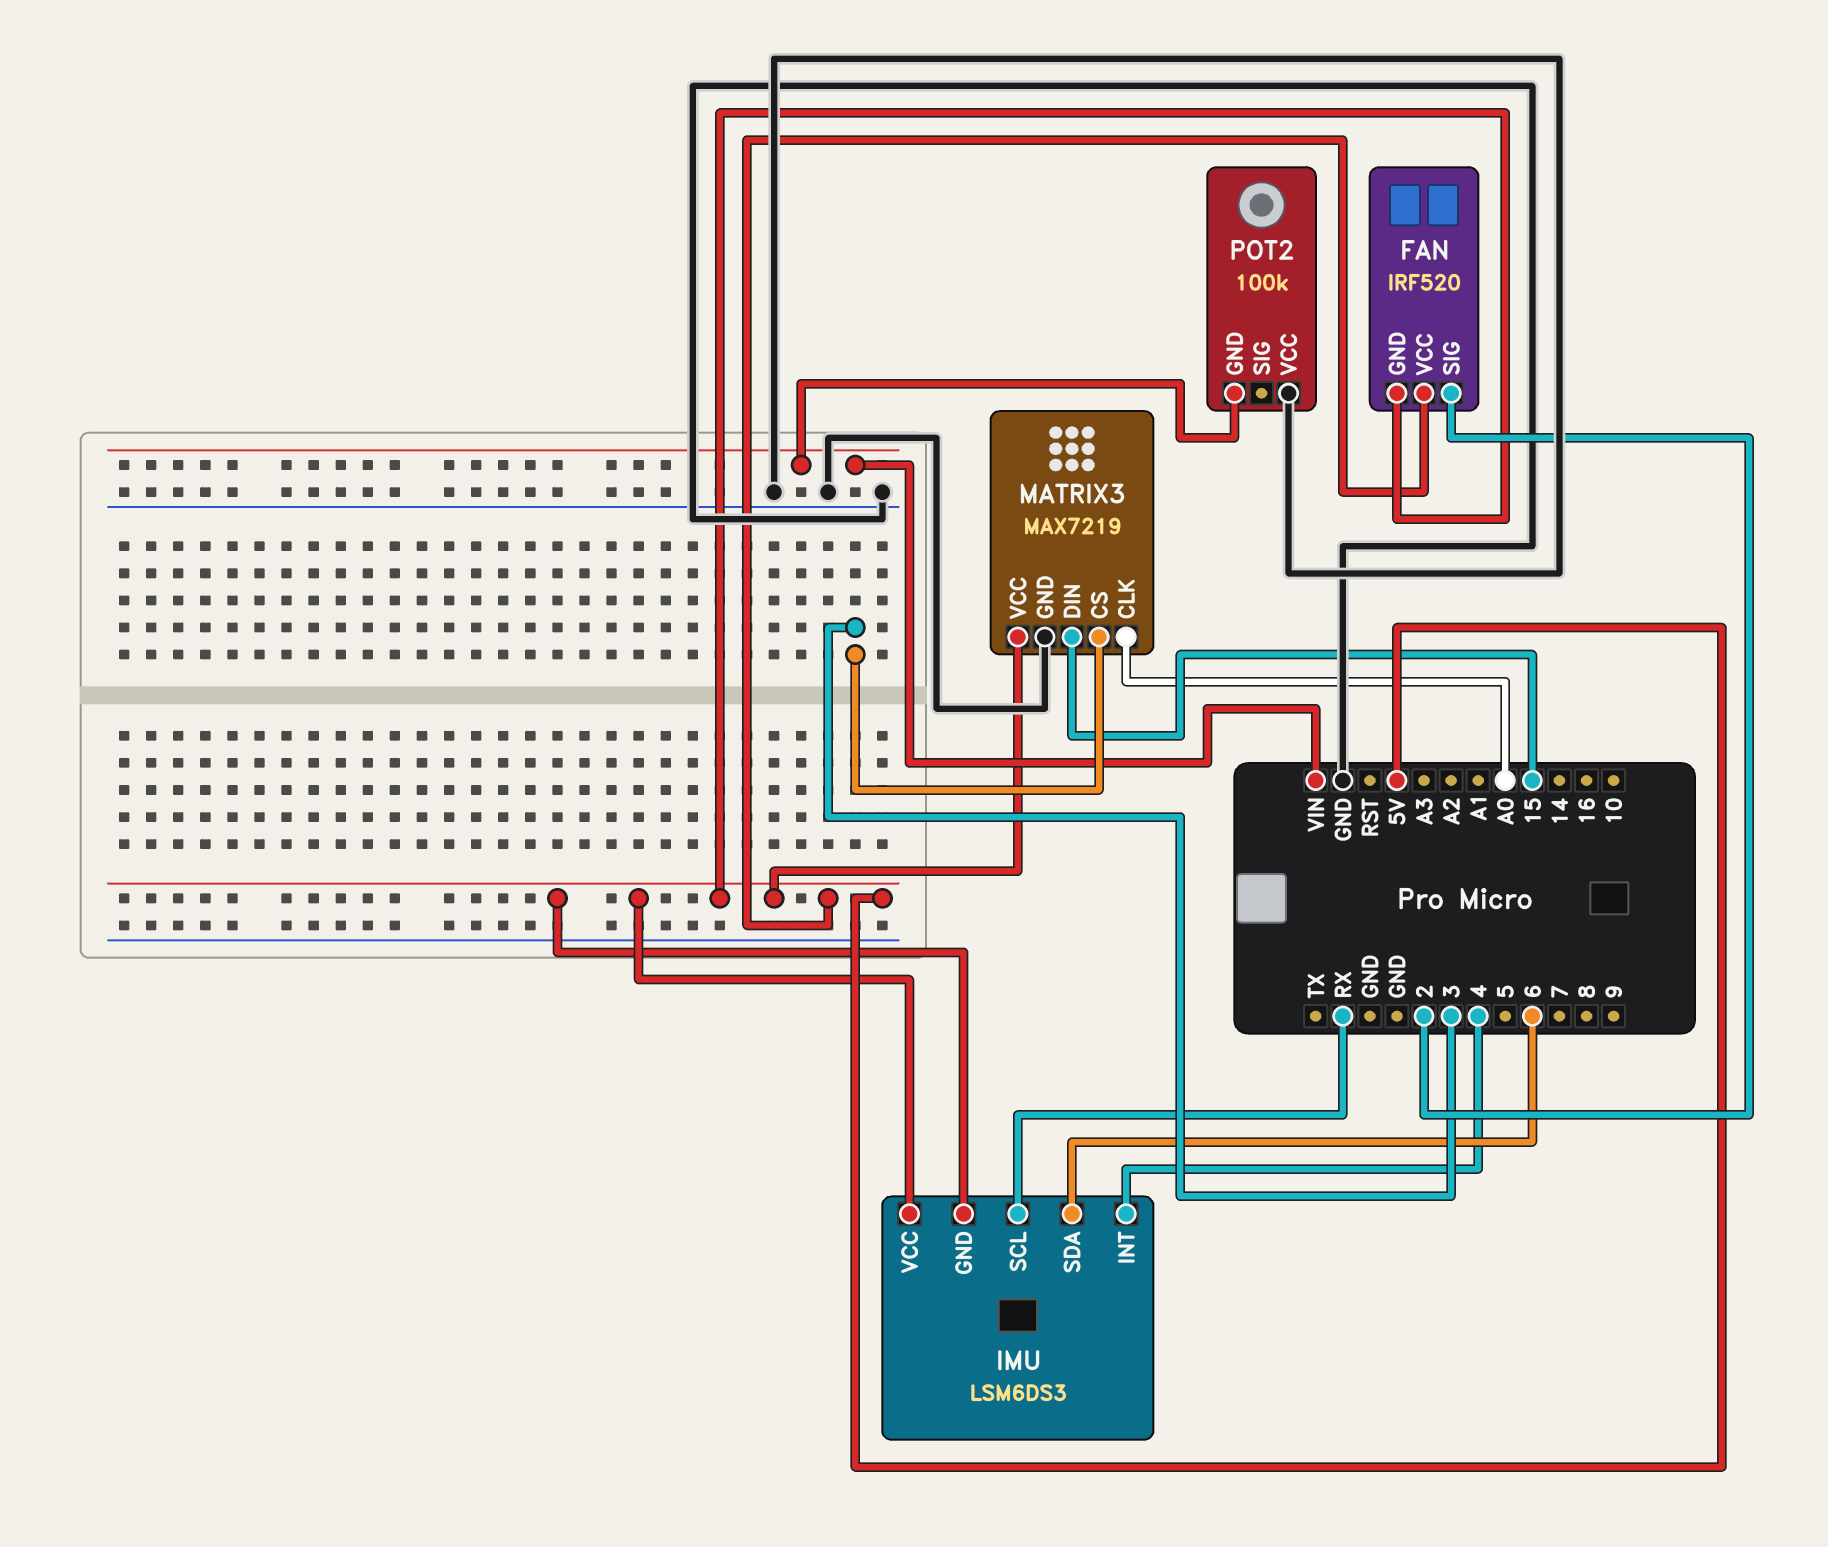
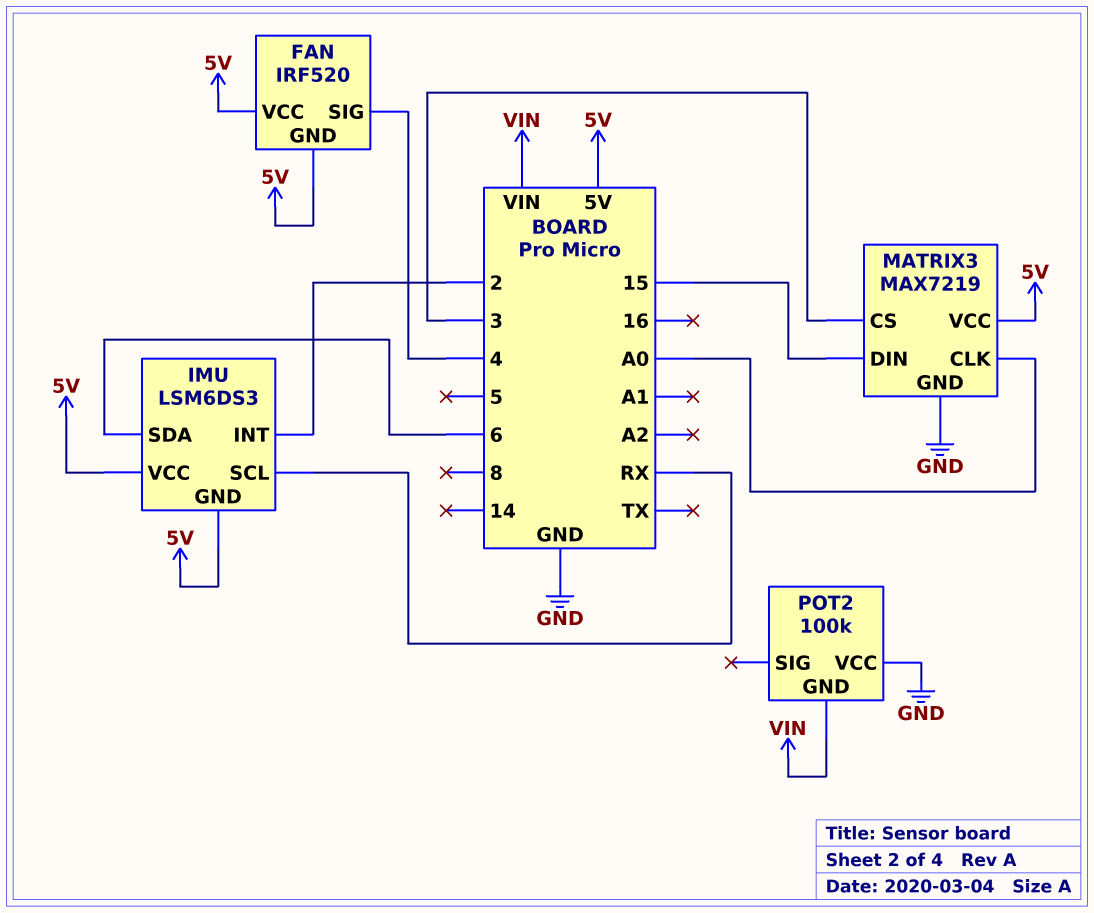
FAN pin SIG: 2 -> 4
IMU pin INT: 4 -> 2

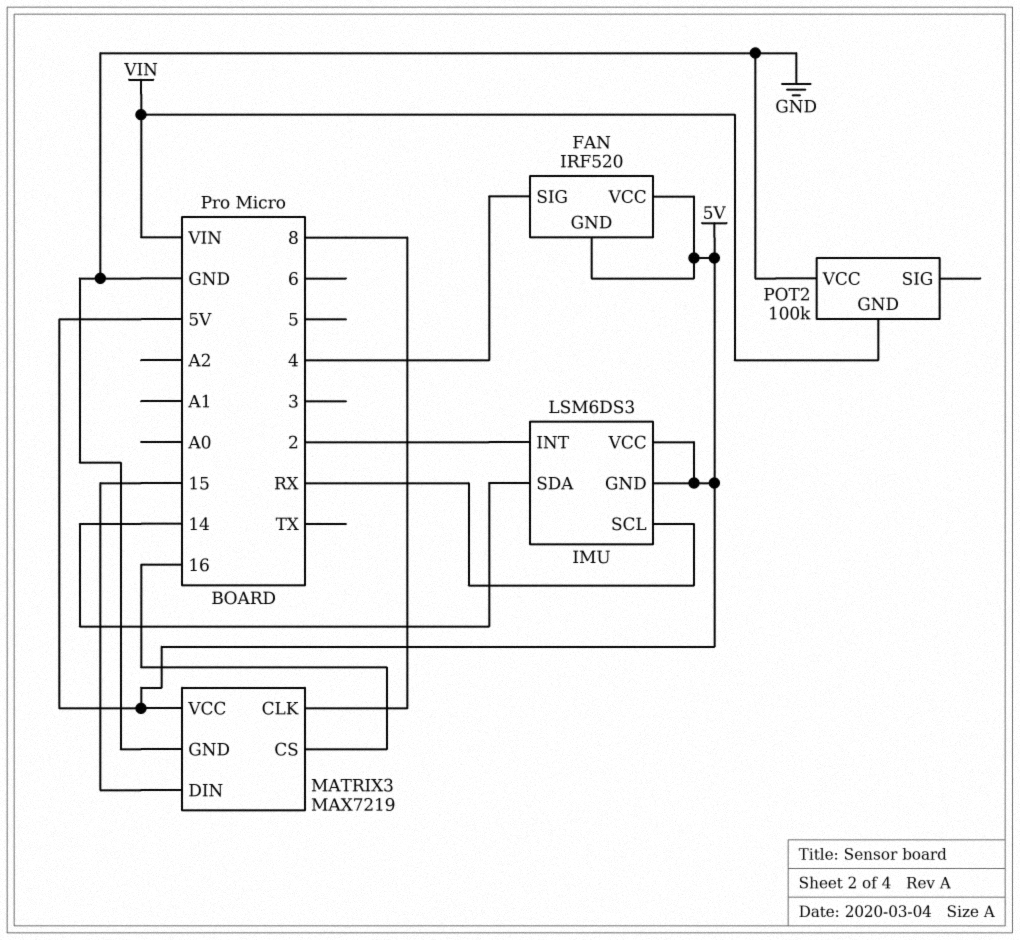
IMU pin SDA: 6 -> 14
MATRIX3 pin CLK: A0 -> 8
MATRIX3 pin CS: 3 -> 16

